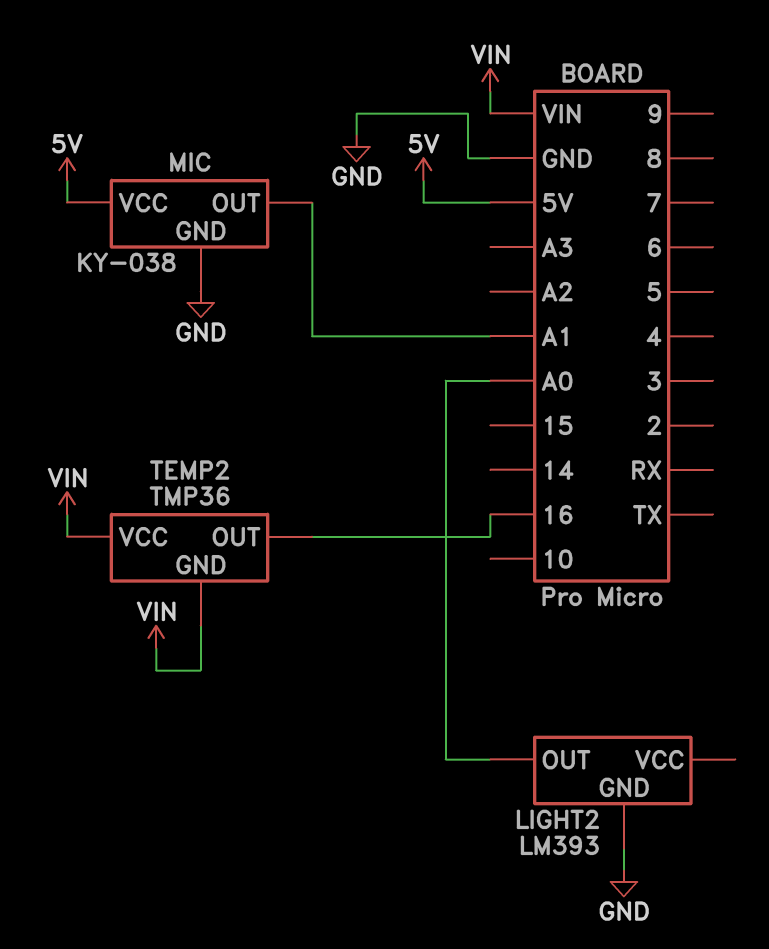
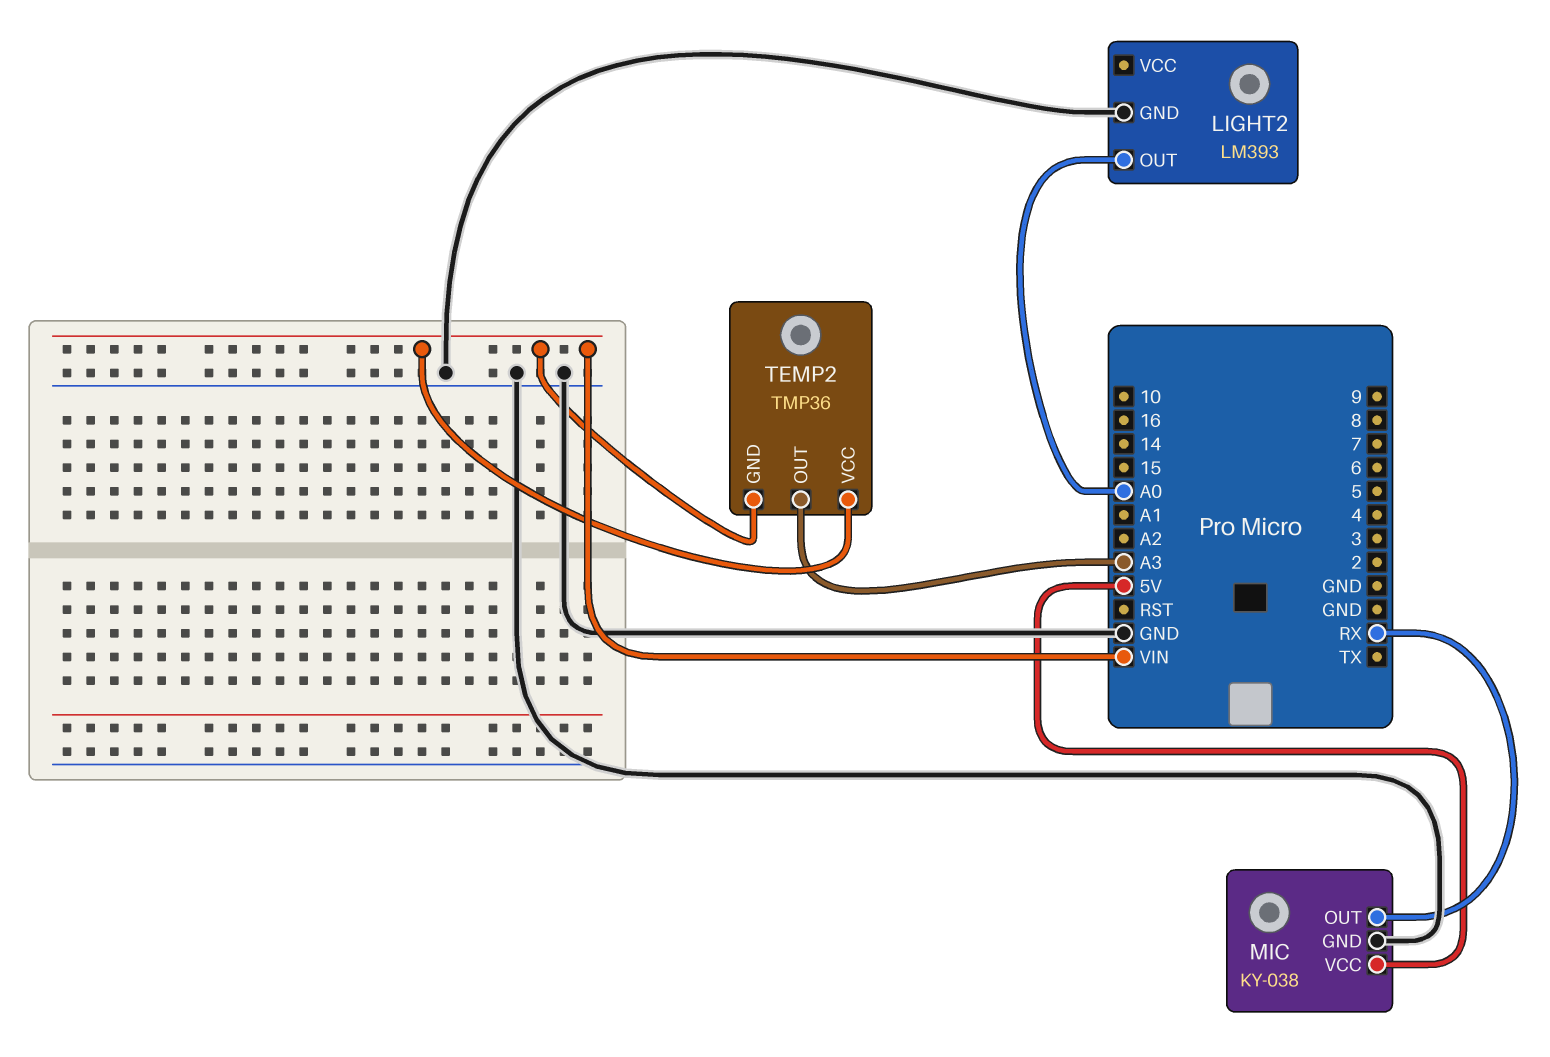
MIC pin OUT: A1 -> RX
TEMP2 pin OUT: 16 -> A3

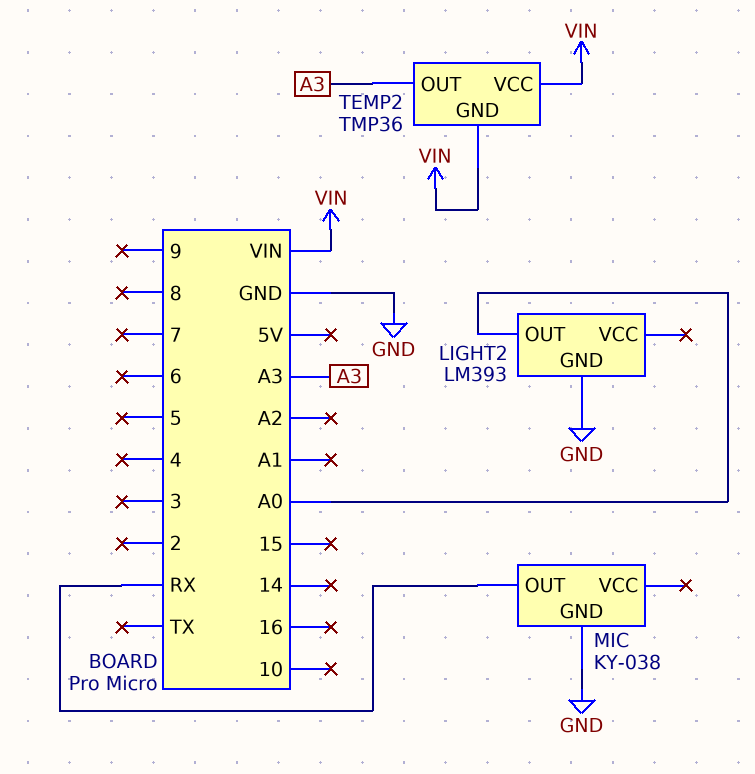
MIC pin VCC: 5V -> none

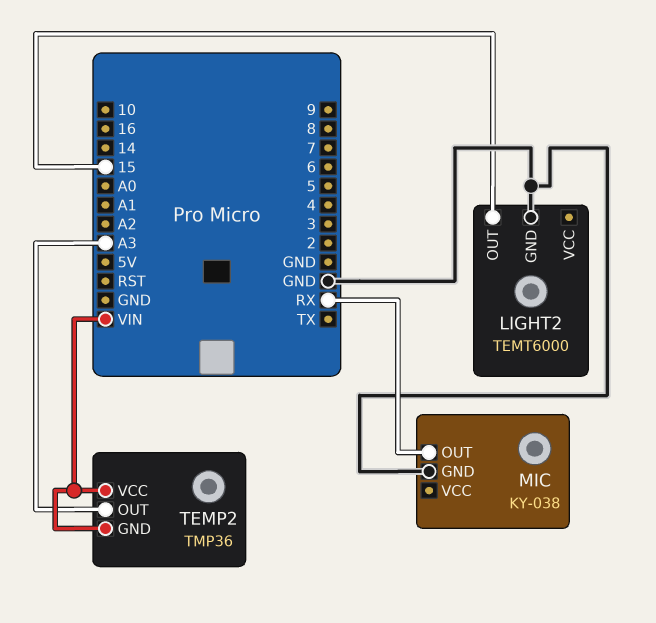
LIGHT2: LM393 -> TEMT6000
LIGHT2 pin OUT: A0 -> 15

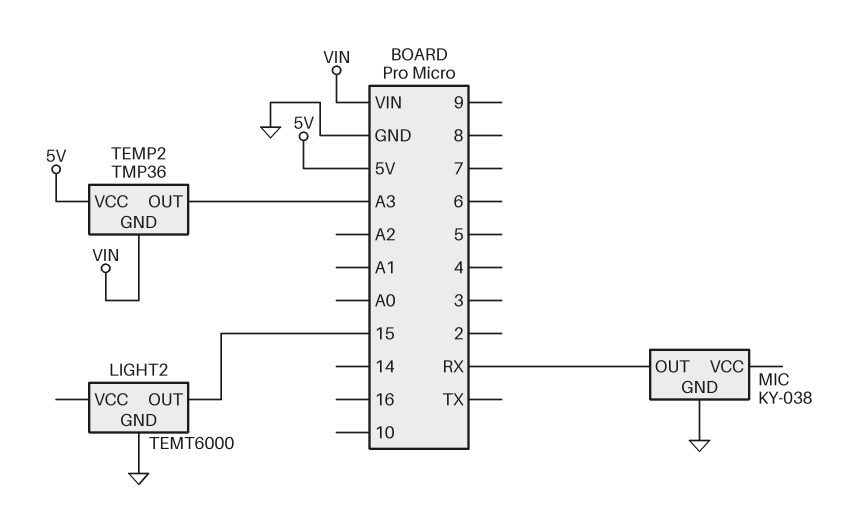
TEMP2 pin VCC: VIN -> 5V

